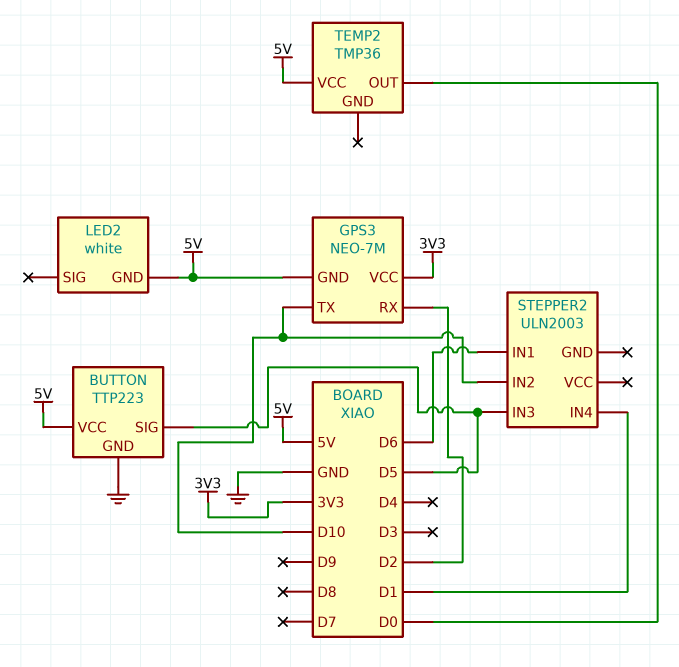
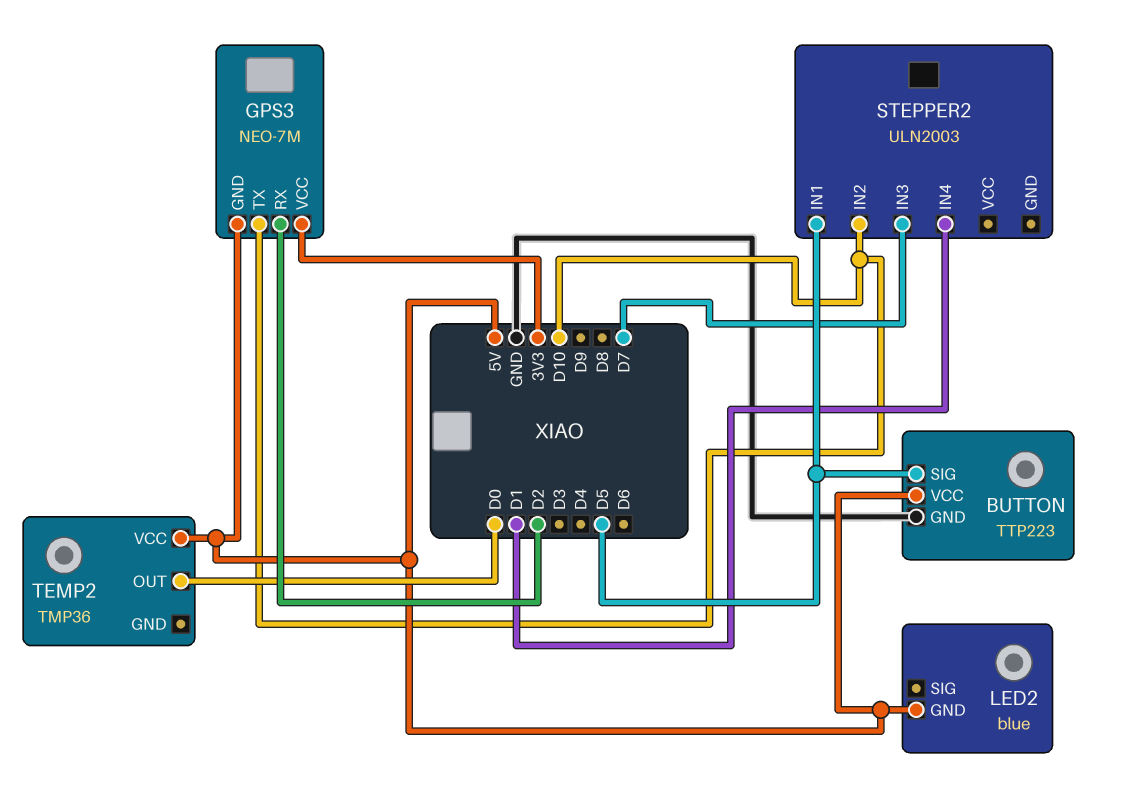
LED2: white -> blue
STEPPER2 pin IN1: D6 -> D5
STEPPER2 pin IN3: D5 -> D7

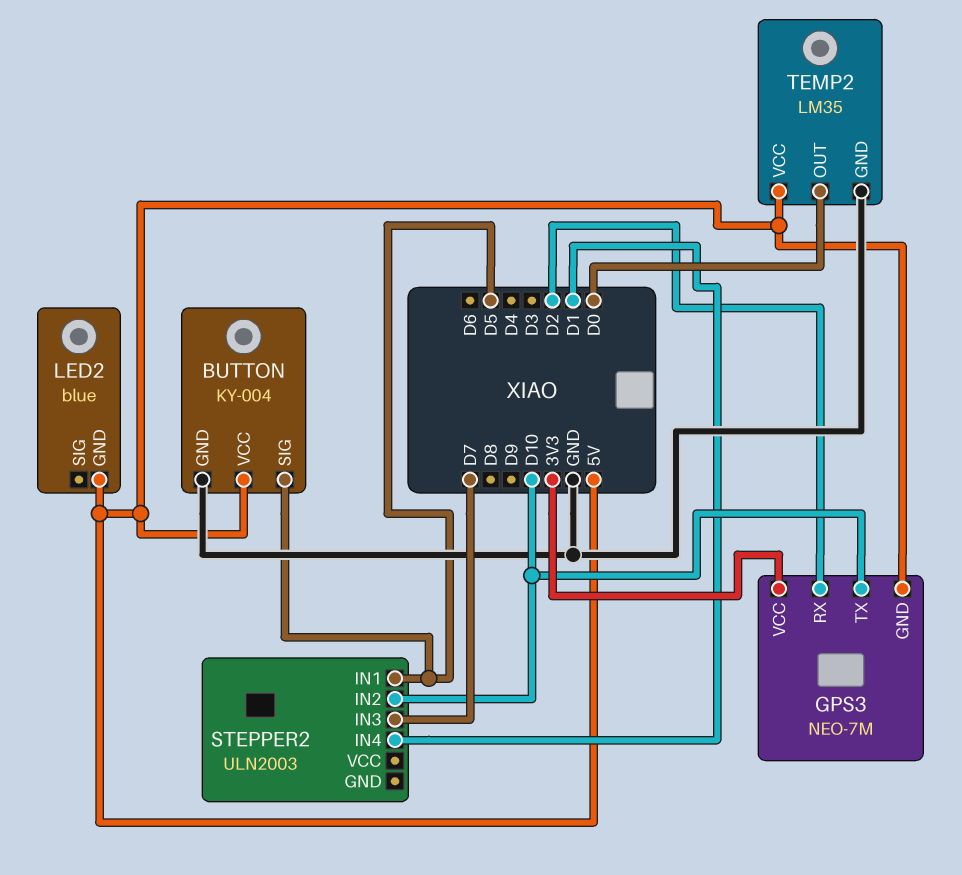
BUTTON: TTP223 -> KY-004
TEMP2: TMP36 -> LM35
TEMP2 pin GND: none -> GND

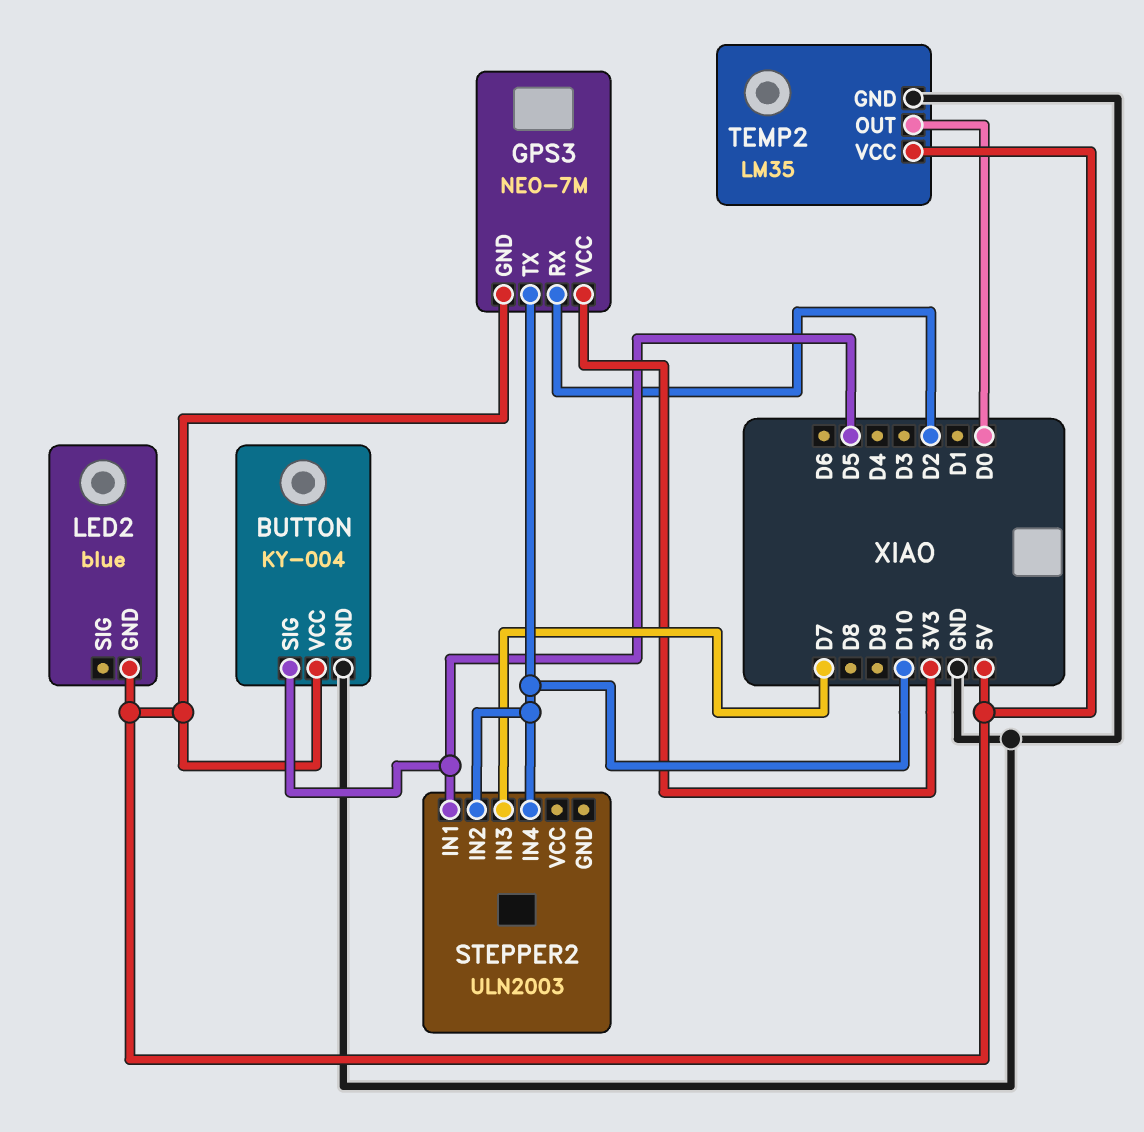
STEPPER2 pin IN4: D1 -> D10

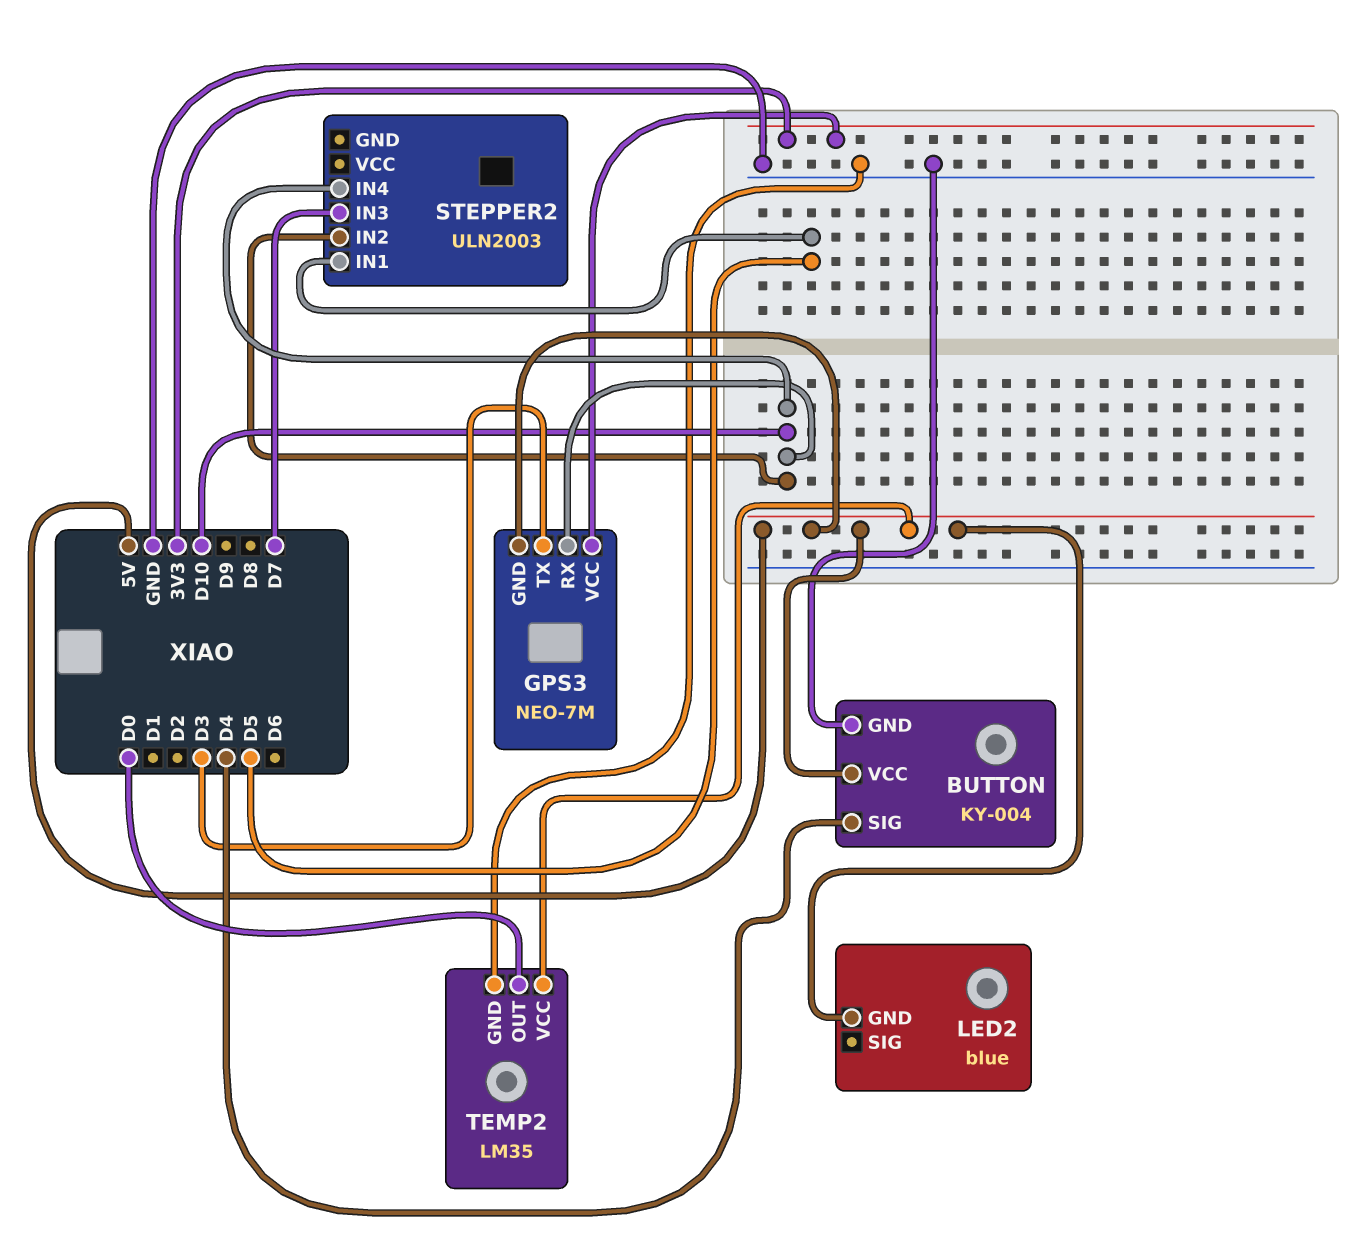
BUTTON pin SIG: D5 -> D4
GPS3 pin RX: D2 -> D10
GPS3 pin TX: D10 -> D3

